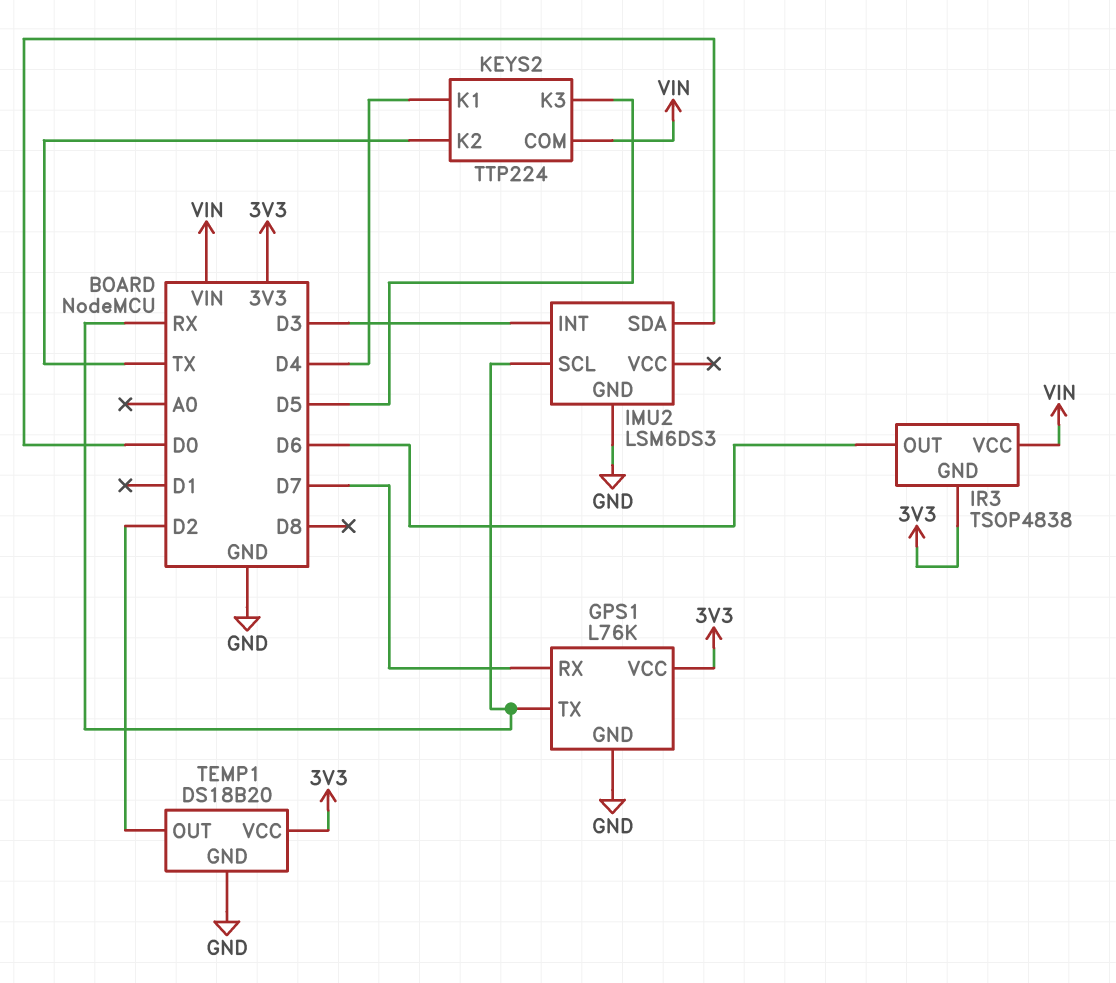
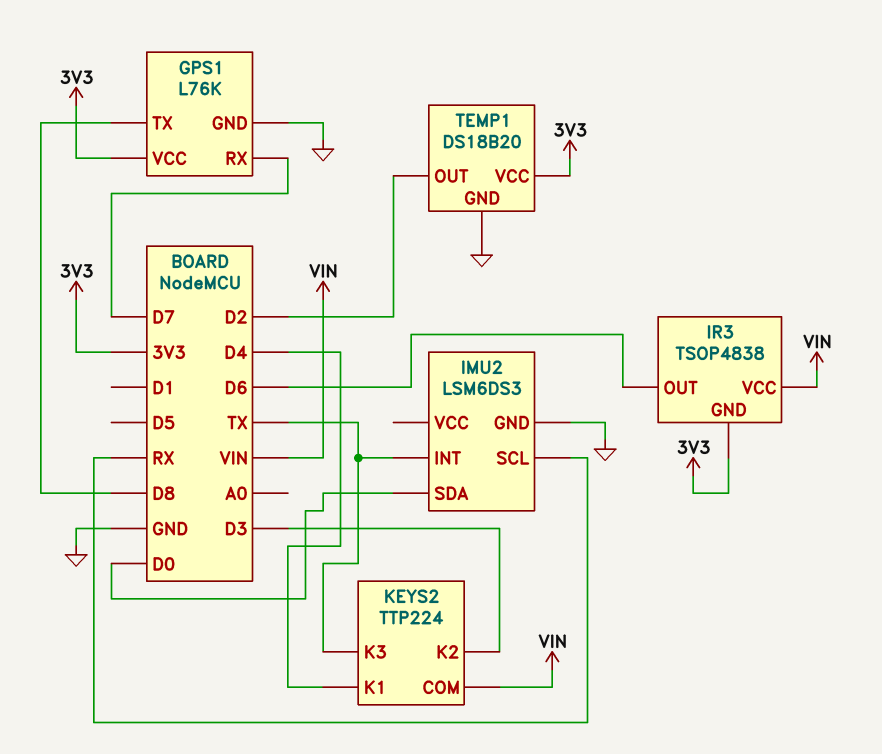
GPS1 pin TX: RX -> D8
IMU2 pin INT: D3 -> TX
KEYS2 pin K2: TX -> D3
KEYS2 pin K3: D5 -> TX

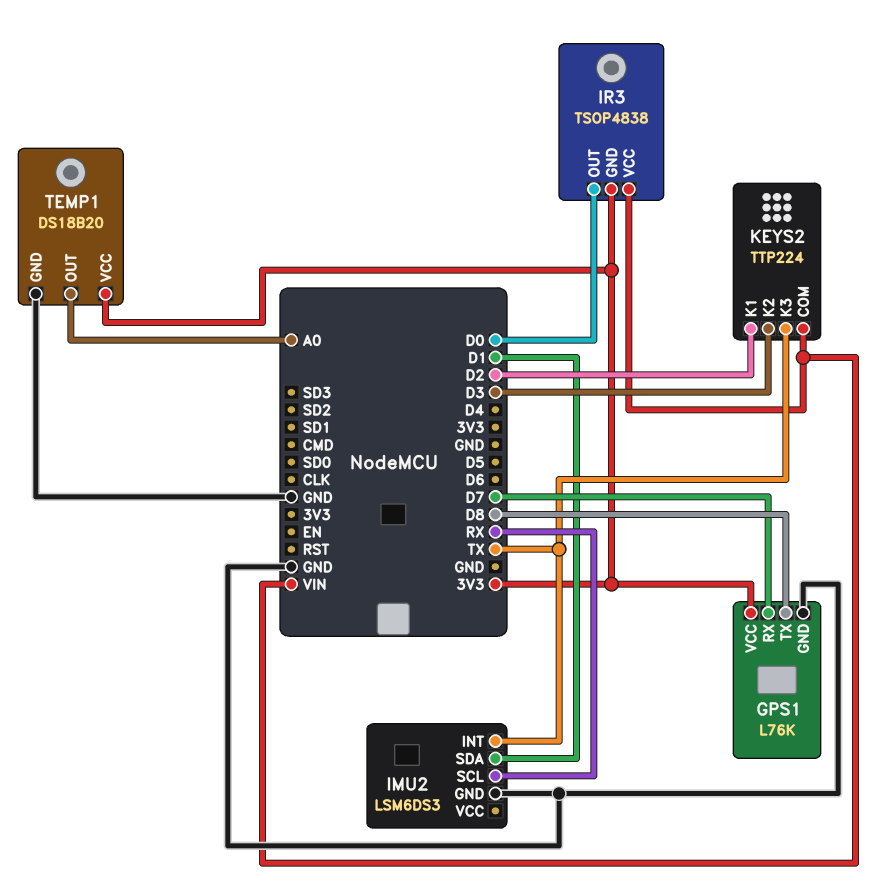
IMU2 pin SDA: D0 -> D1
IR3 pin OUT: D6 -> D0
KEYS2 pin K1: D4 -> D2
TEMP1 pin OUT: D2 -> A0

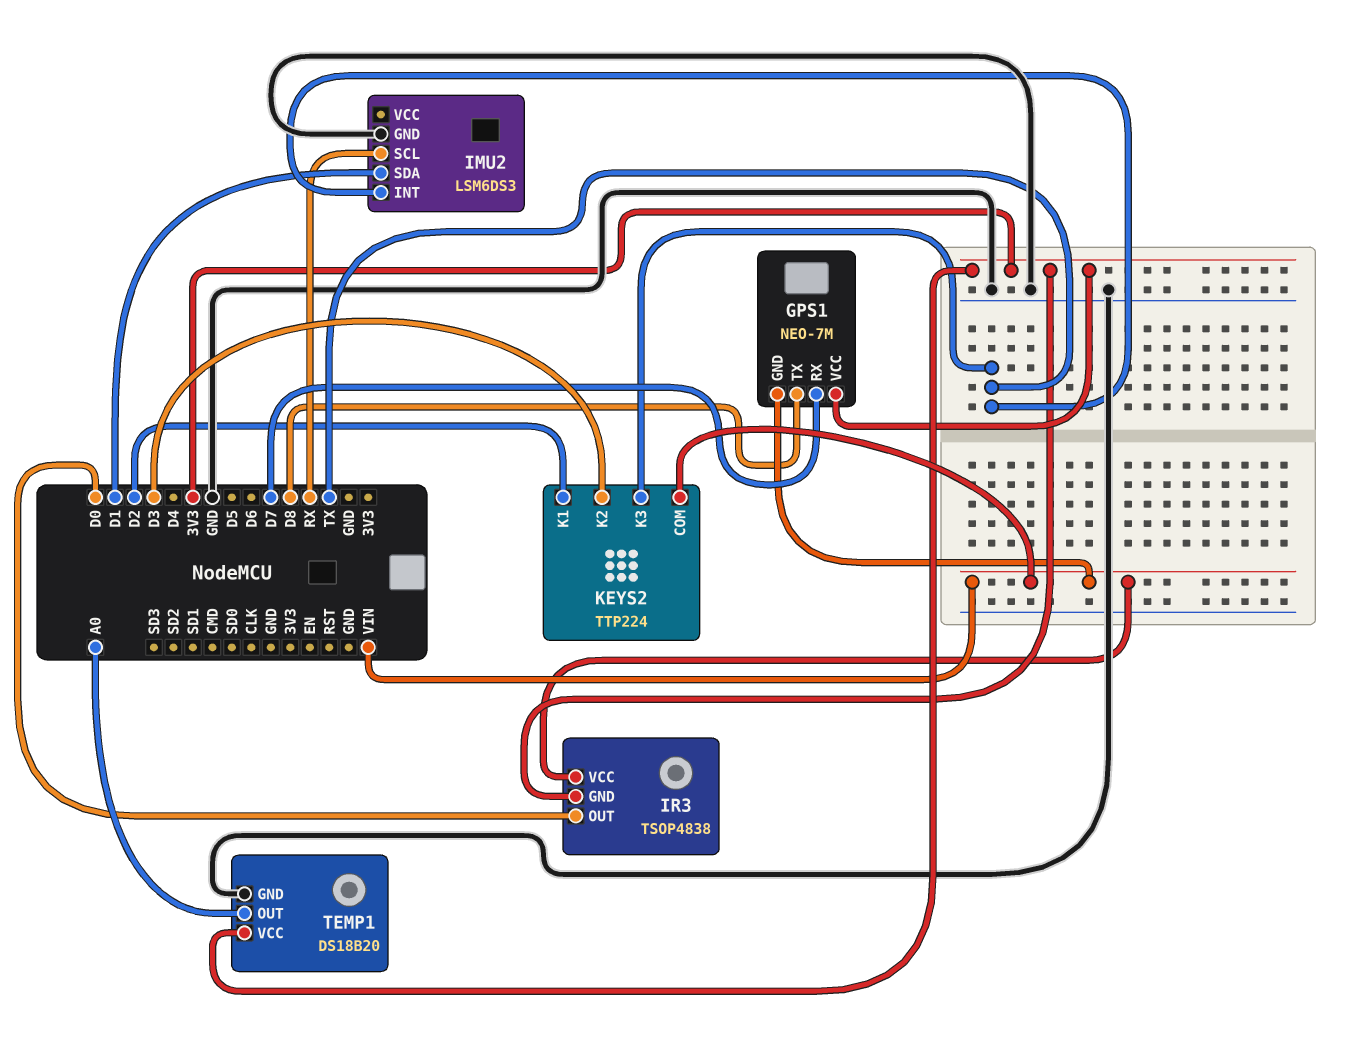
GPS1: L76K -> NEO-7M
GPS1 pin GND: GND -> VIN

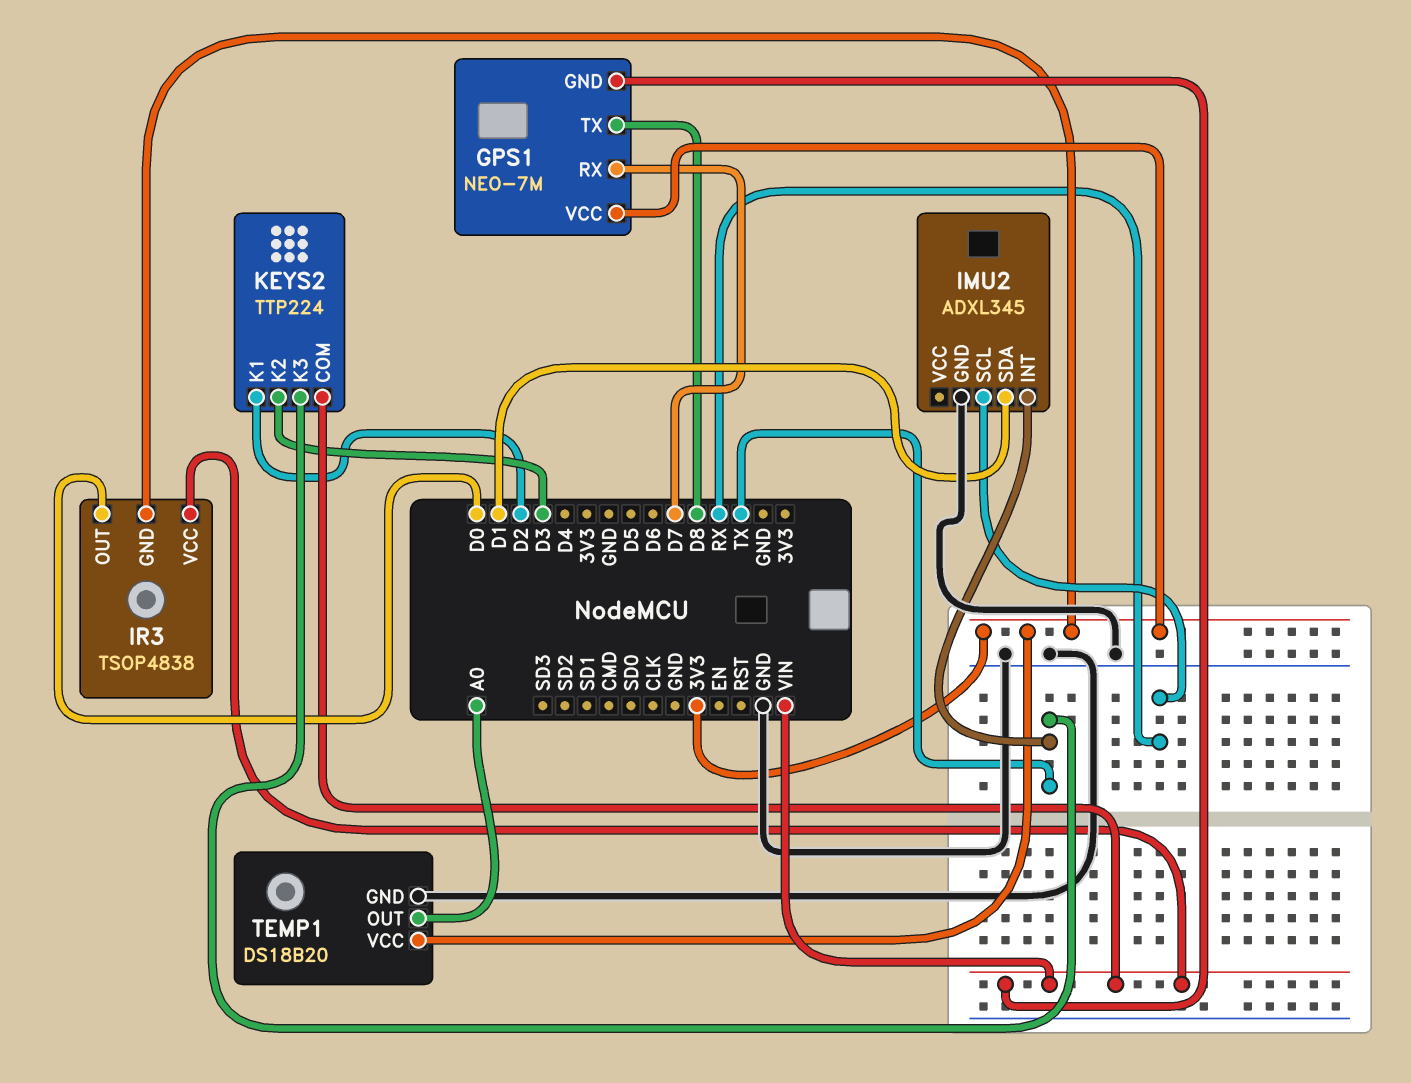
IMU2: LSM6DS3 -> ADXL345

